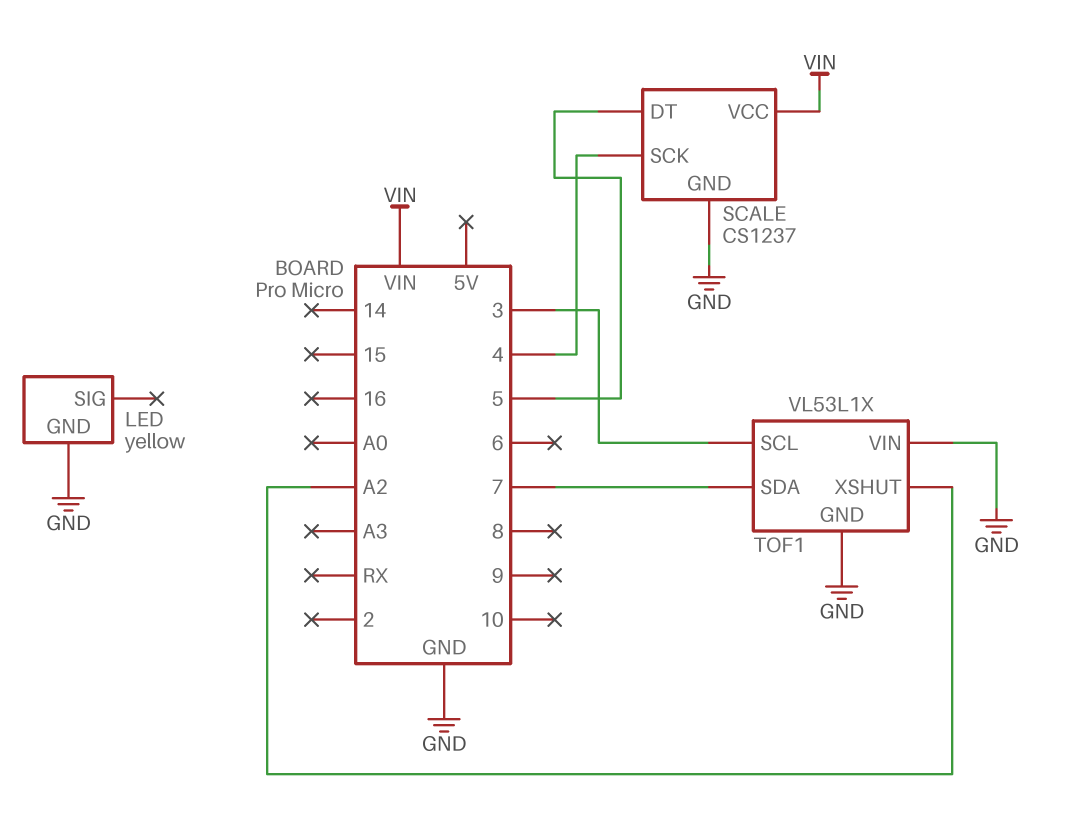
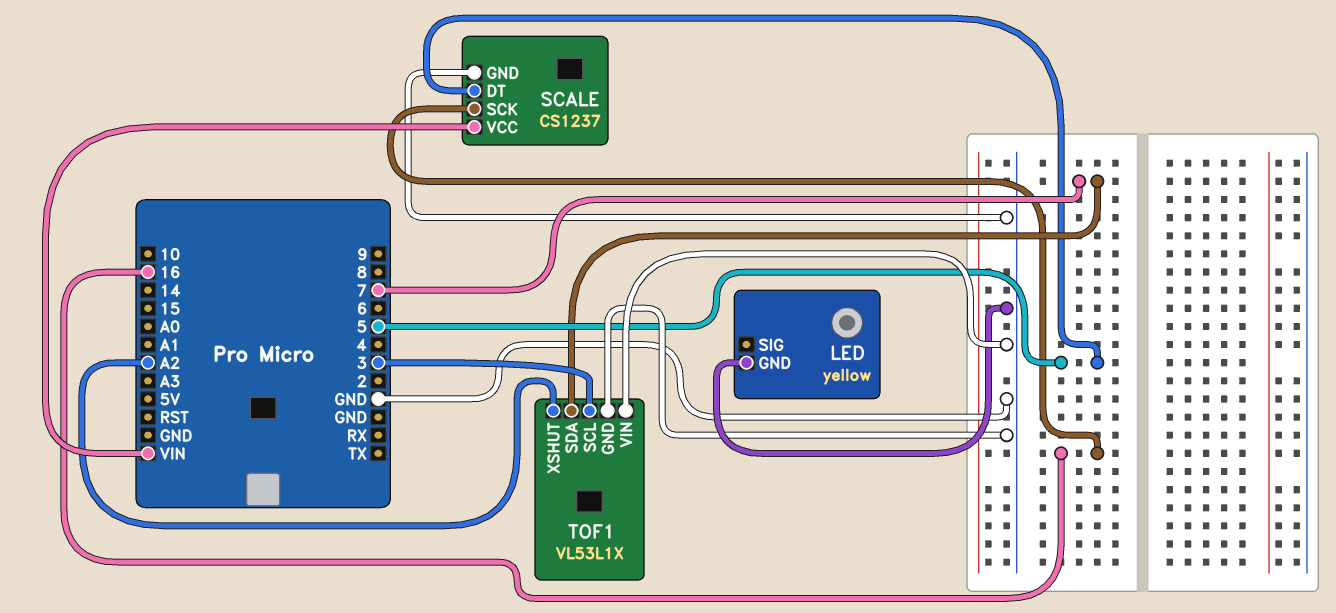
SCALE pin SCK: 4 -> 16

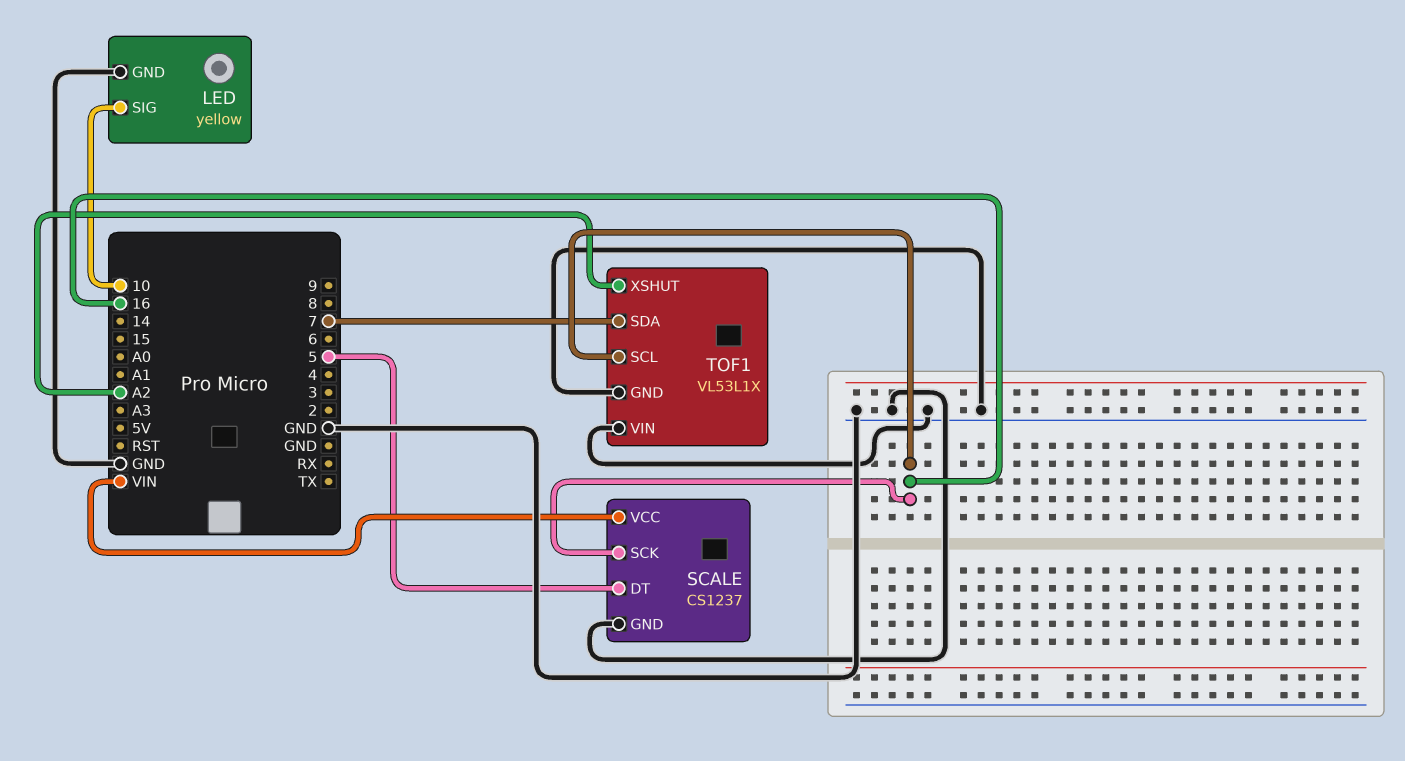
LED pin SIG: none -> 10
TOF1 pin SCL: 3 -> 16

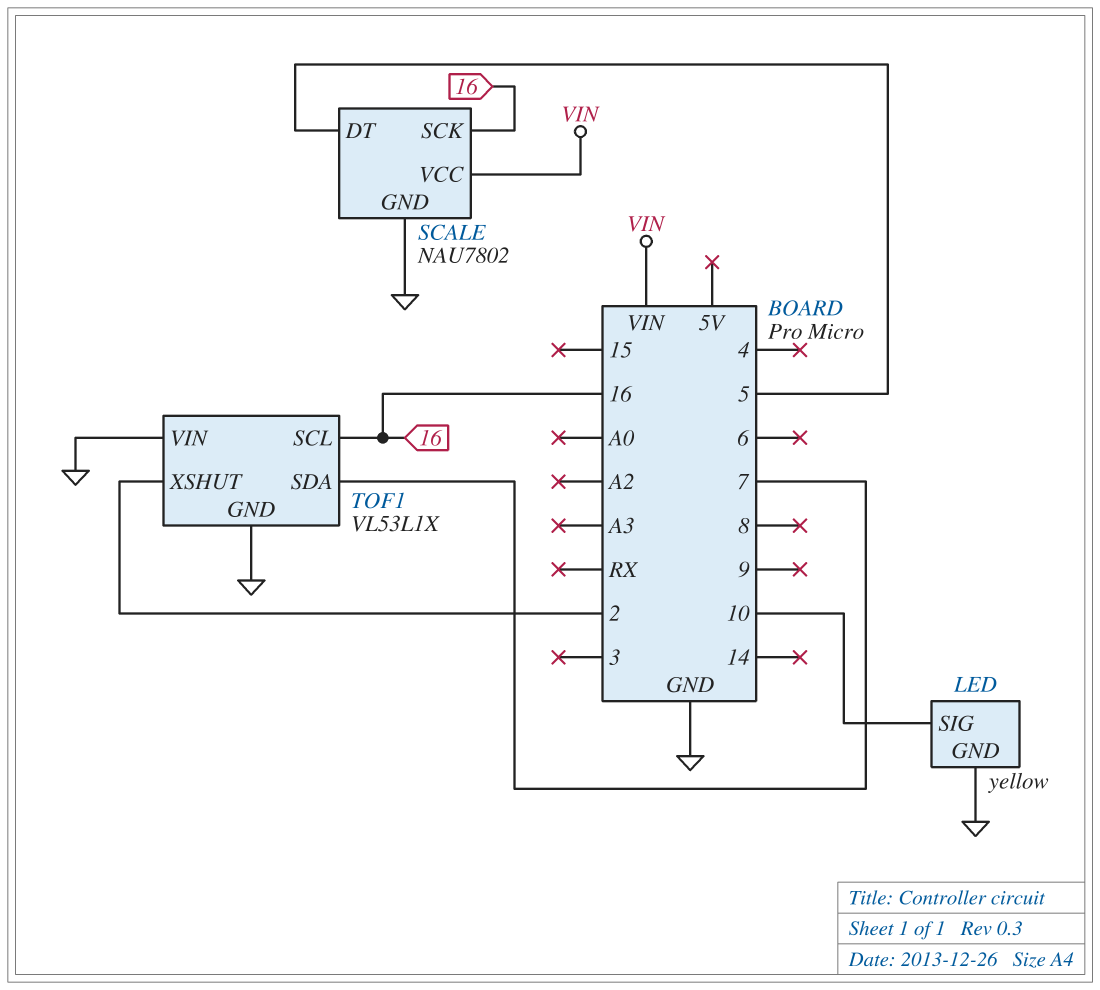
SCALE: CS1237 -> NAU7802
TOF1 pin XSHUT: A2 -> 2

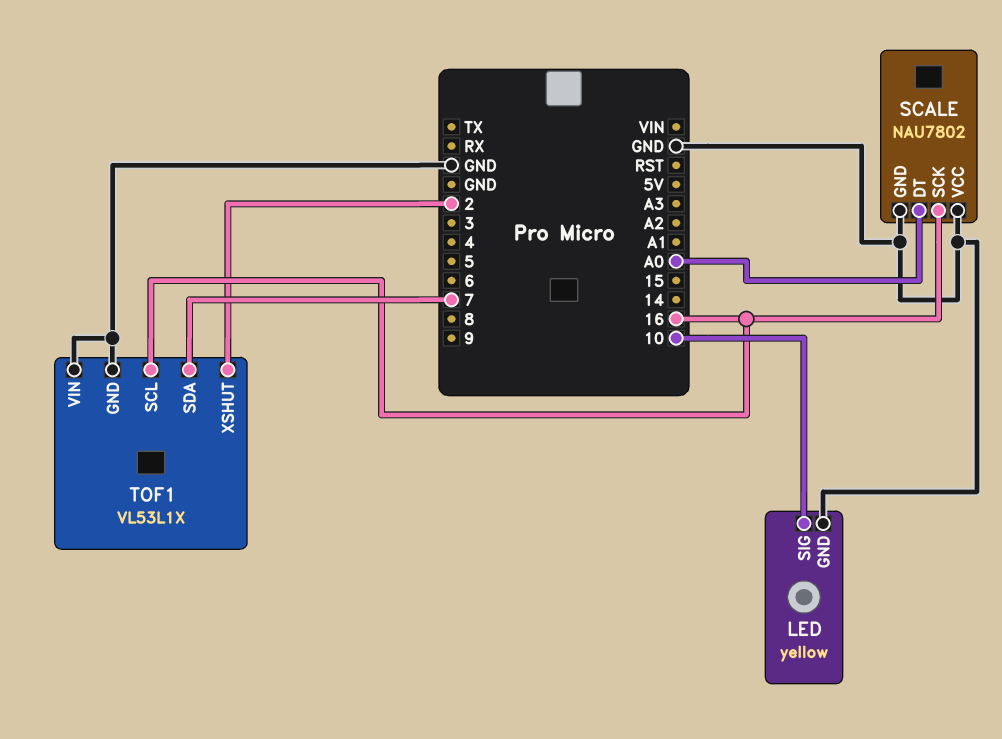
SCALE pin DT: 5 -> A0
SCALE pin VCC: VIN -> GND

